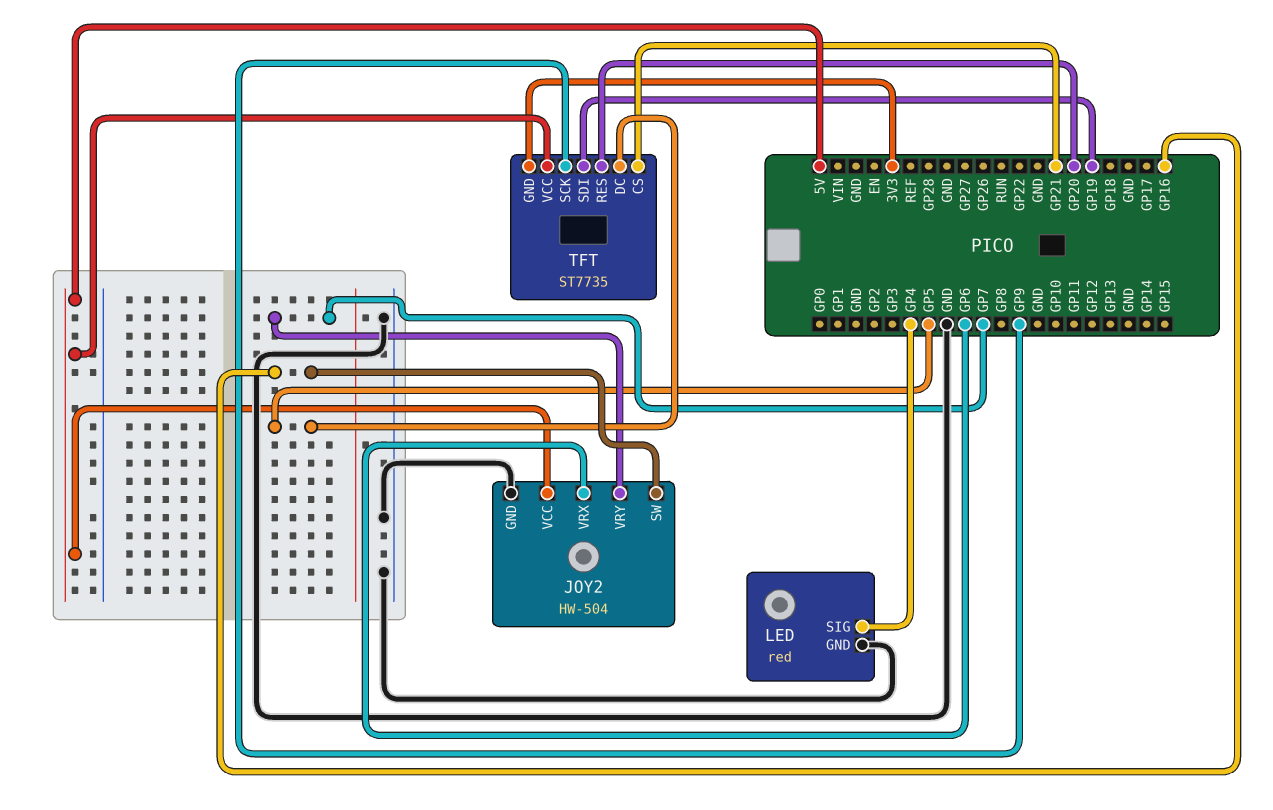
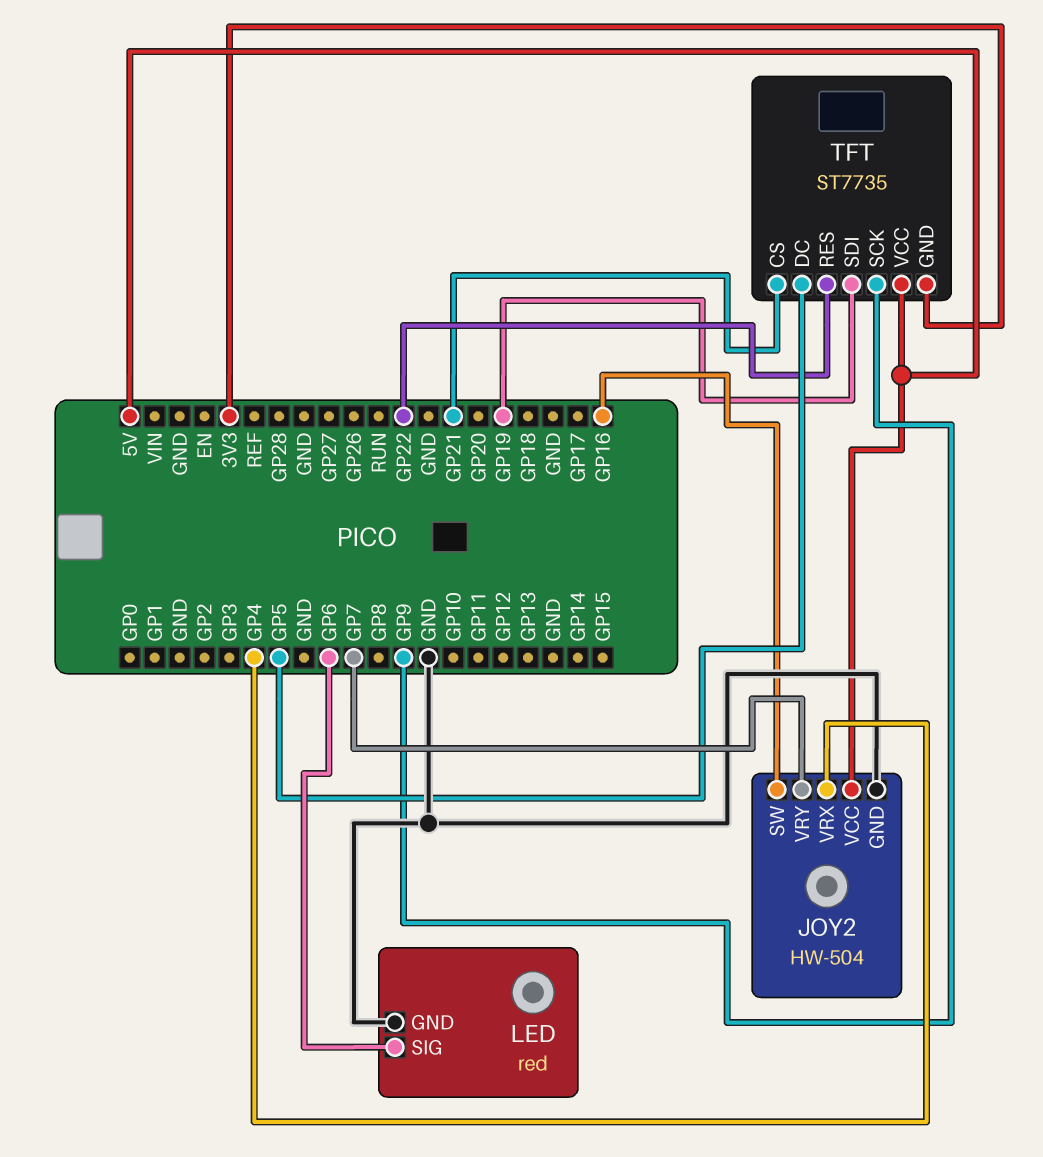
JOY2 pin VRX: GP6 -> GP4
LED pin SIG: GP4 -> GP6
TFT pin RES: GP20 -> GP22

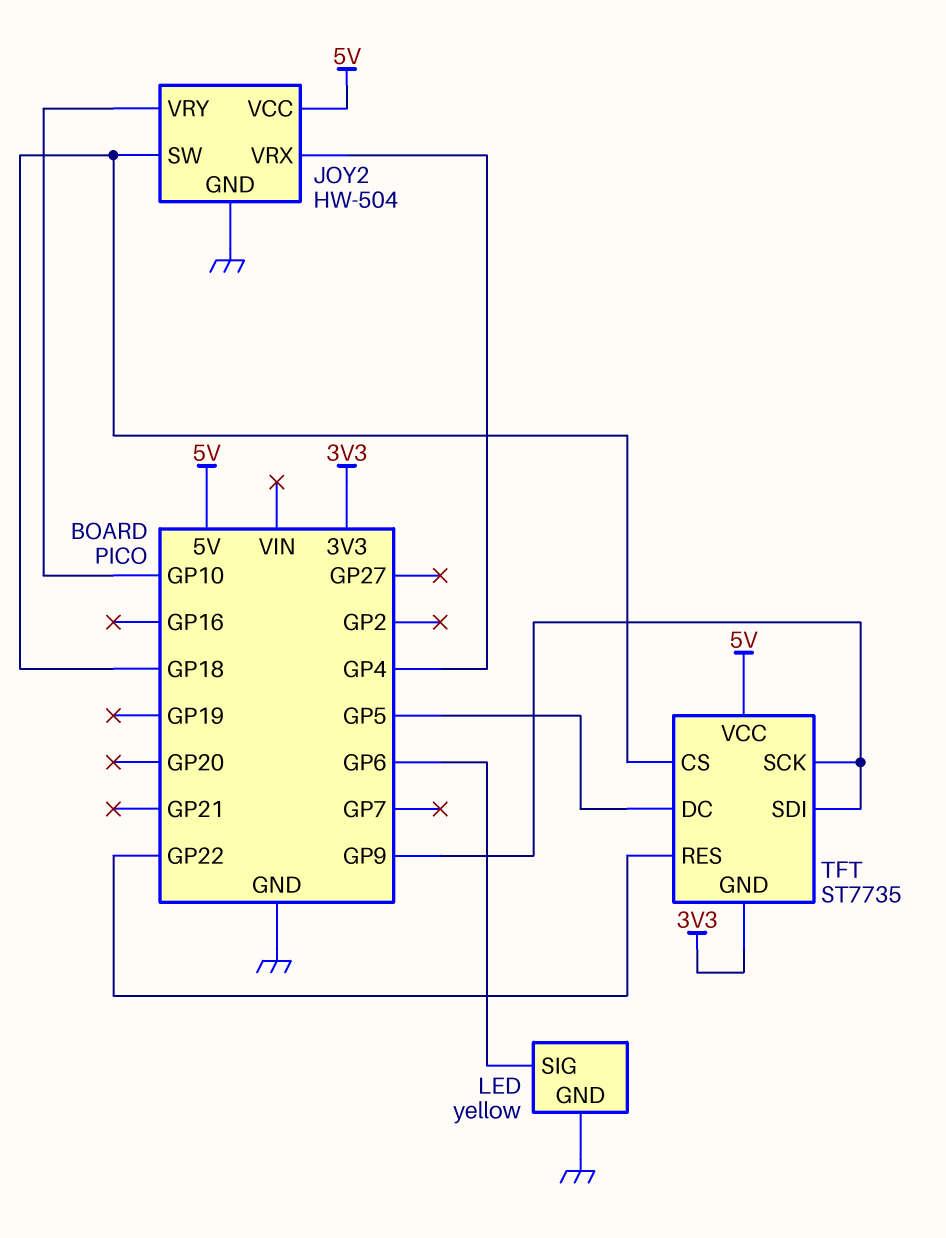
JOY2 pin SW: GP16 -> GP18
JOY2 pin VRY: GP7 -> GP10
LED: red -> yellow
TFT pin CS: GP21 -> GP18
TFT pin SDI: GP19 -> GP9

